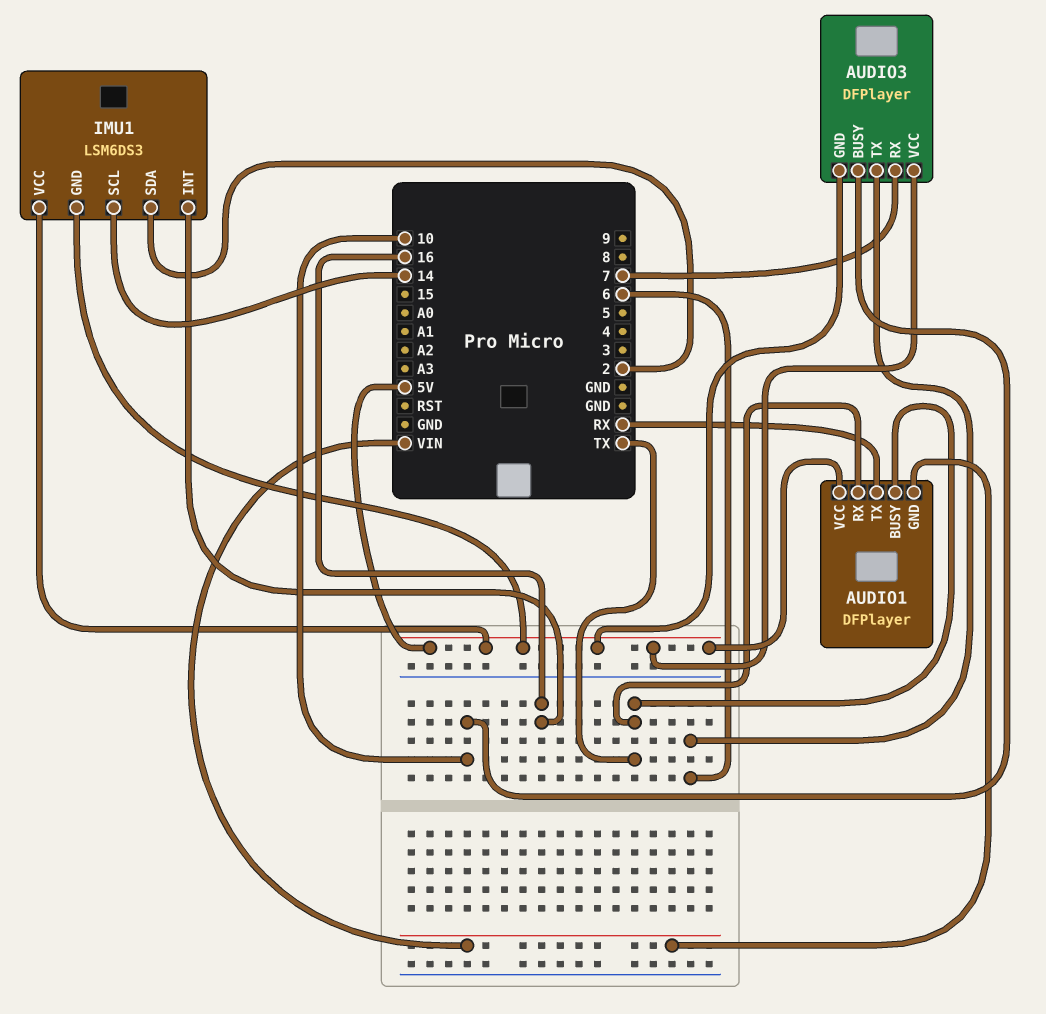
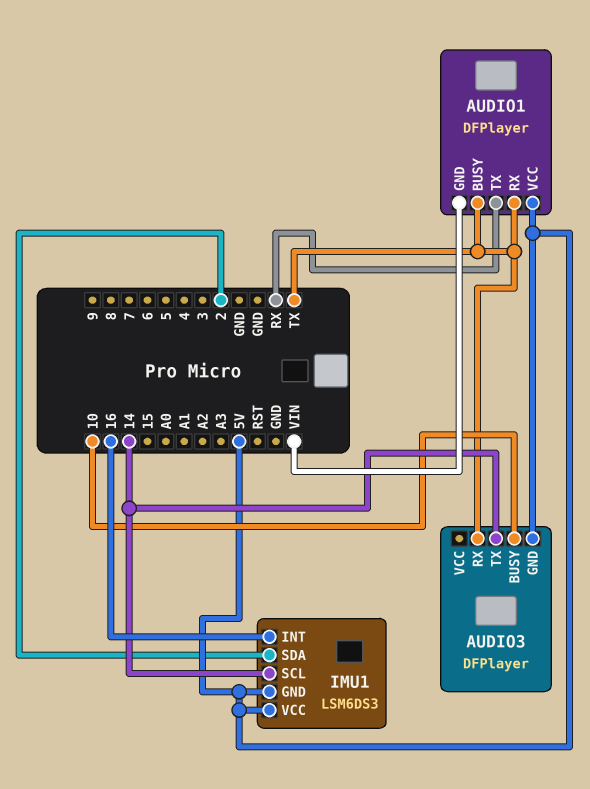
AUDIO3 pin RX: 7 -> TX
AUDIO3 pin TX: 6 -> 14
AUDIO3 pin VCC: 5V -> none

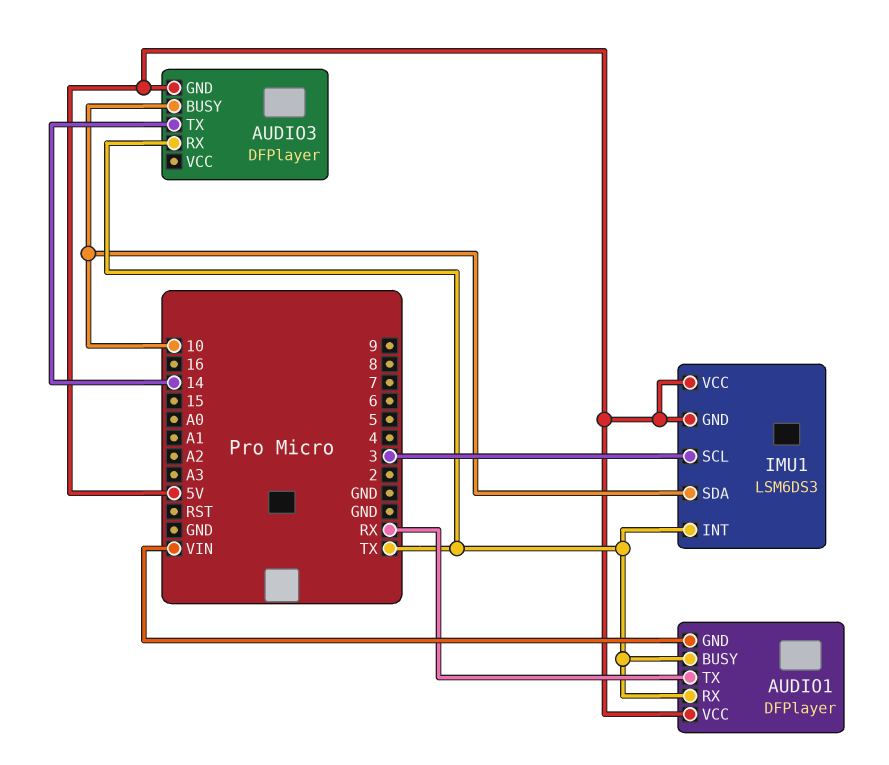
IMU1 pin INT: 16 -> TX
IMU1 pin SCL: 14 -> 3
IMU1 pin SDA: 2 -> 10

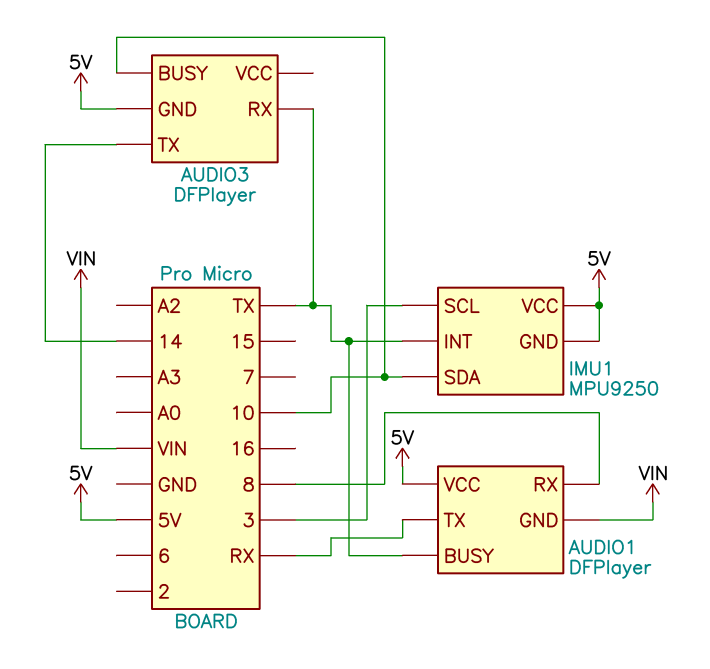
AUDIO1 pin RX: TX -> 8
IMU1: LSM6DS3 -> MPU9250

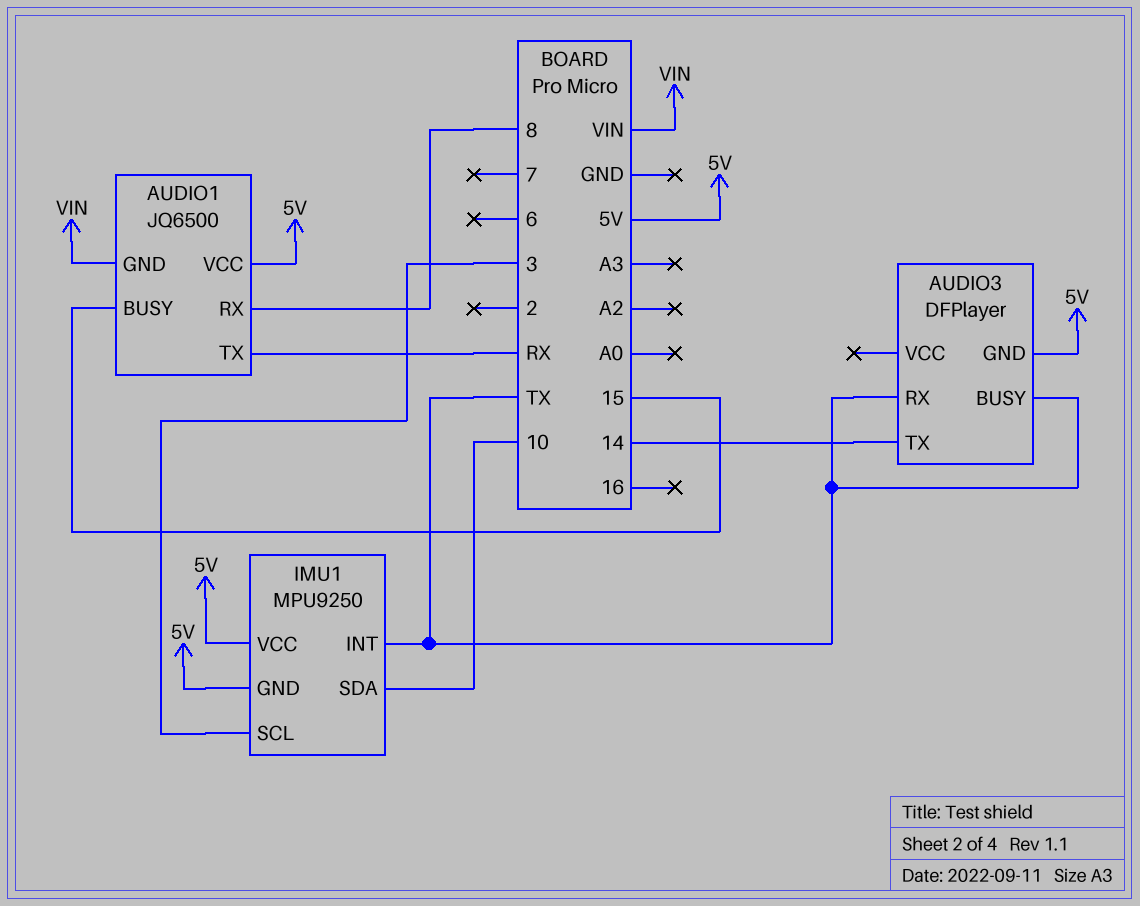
AUDIO1: DFPlayer -> JQ6500
AUDIO1 pin BUSY: TX -> 15
AUDIO3 pin BUSY: 10 -> TX

